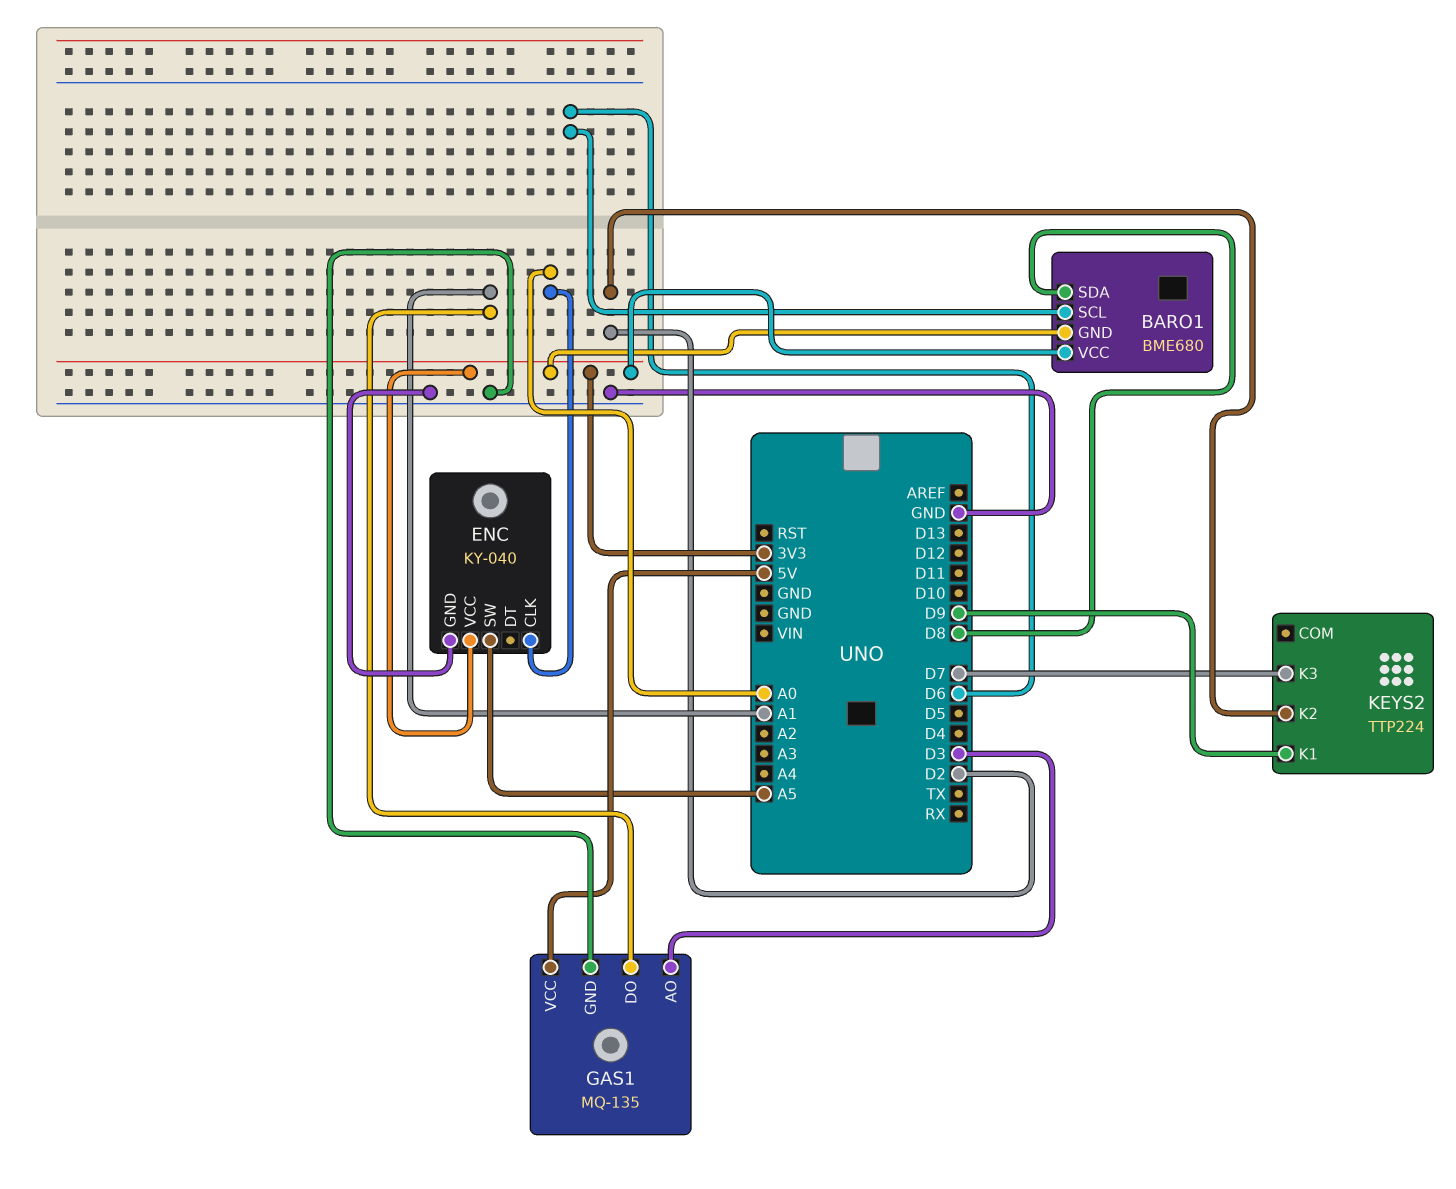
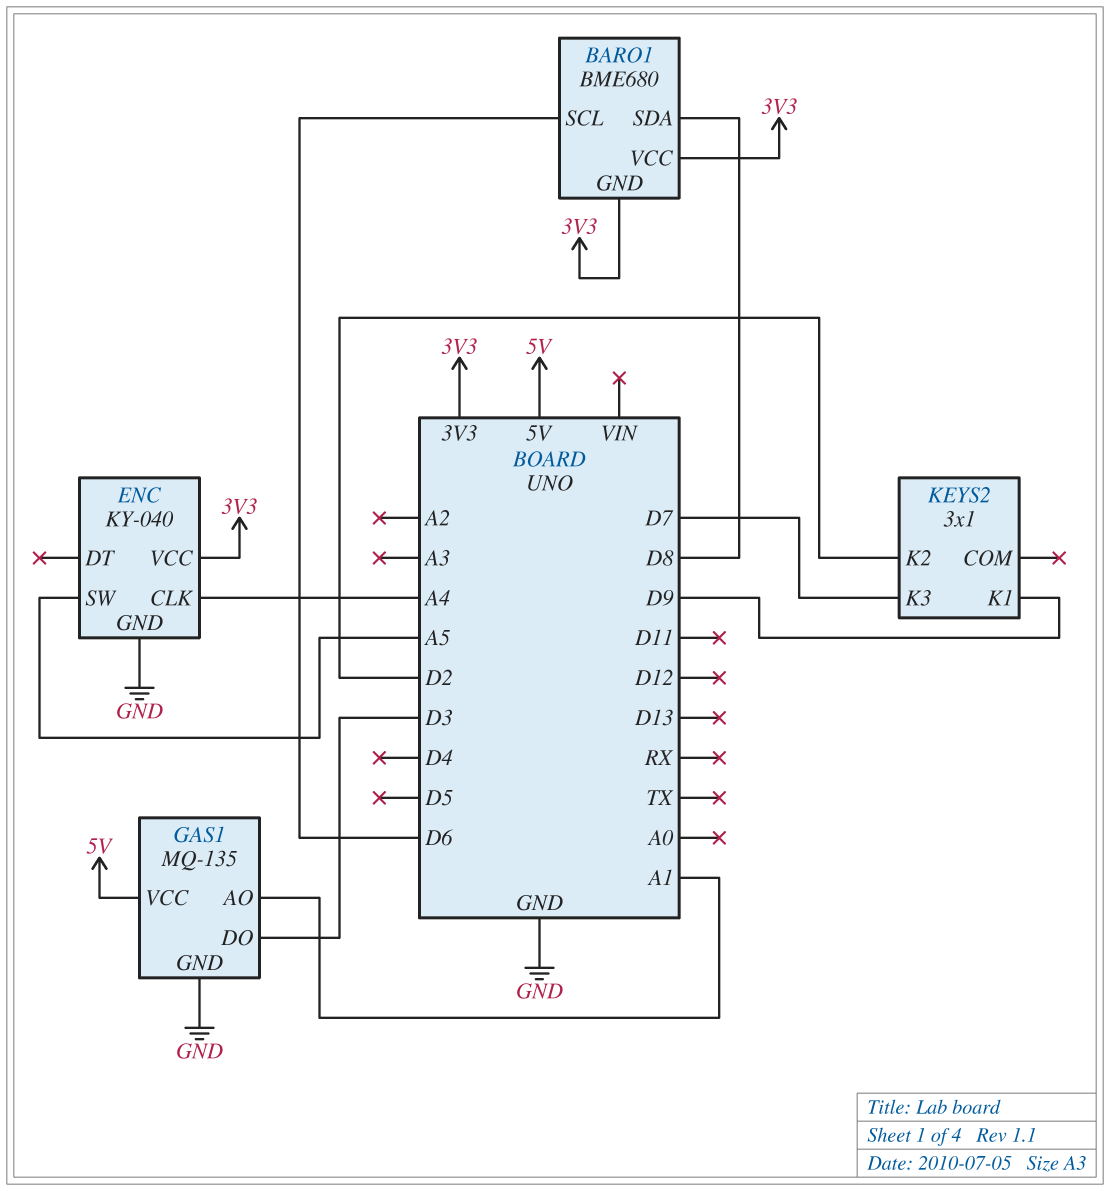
ENC pin CLK: A0 -> A4
GAS1 pin AO: D3 -> A1
GAS1 pin DO: A1 -> D3
KEYS2: TTP224 -> 3x1

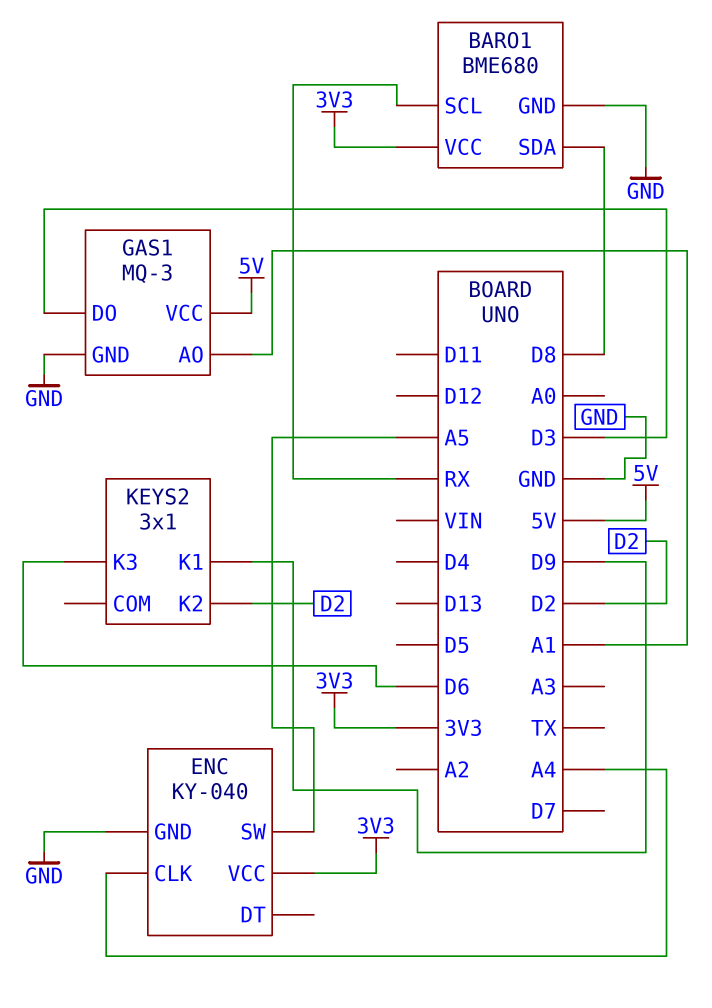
BARO1 pin GND: 3V3 -> GND
BARO1 pin SCL: D6 -> RX
GAS1: MQ-135 -> MQ-3
KEYS2 pin K3: D7 -> D6

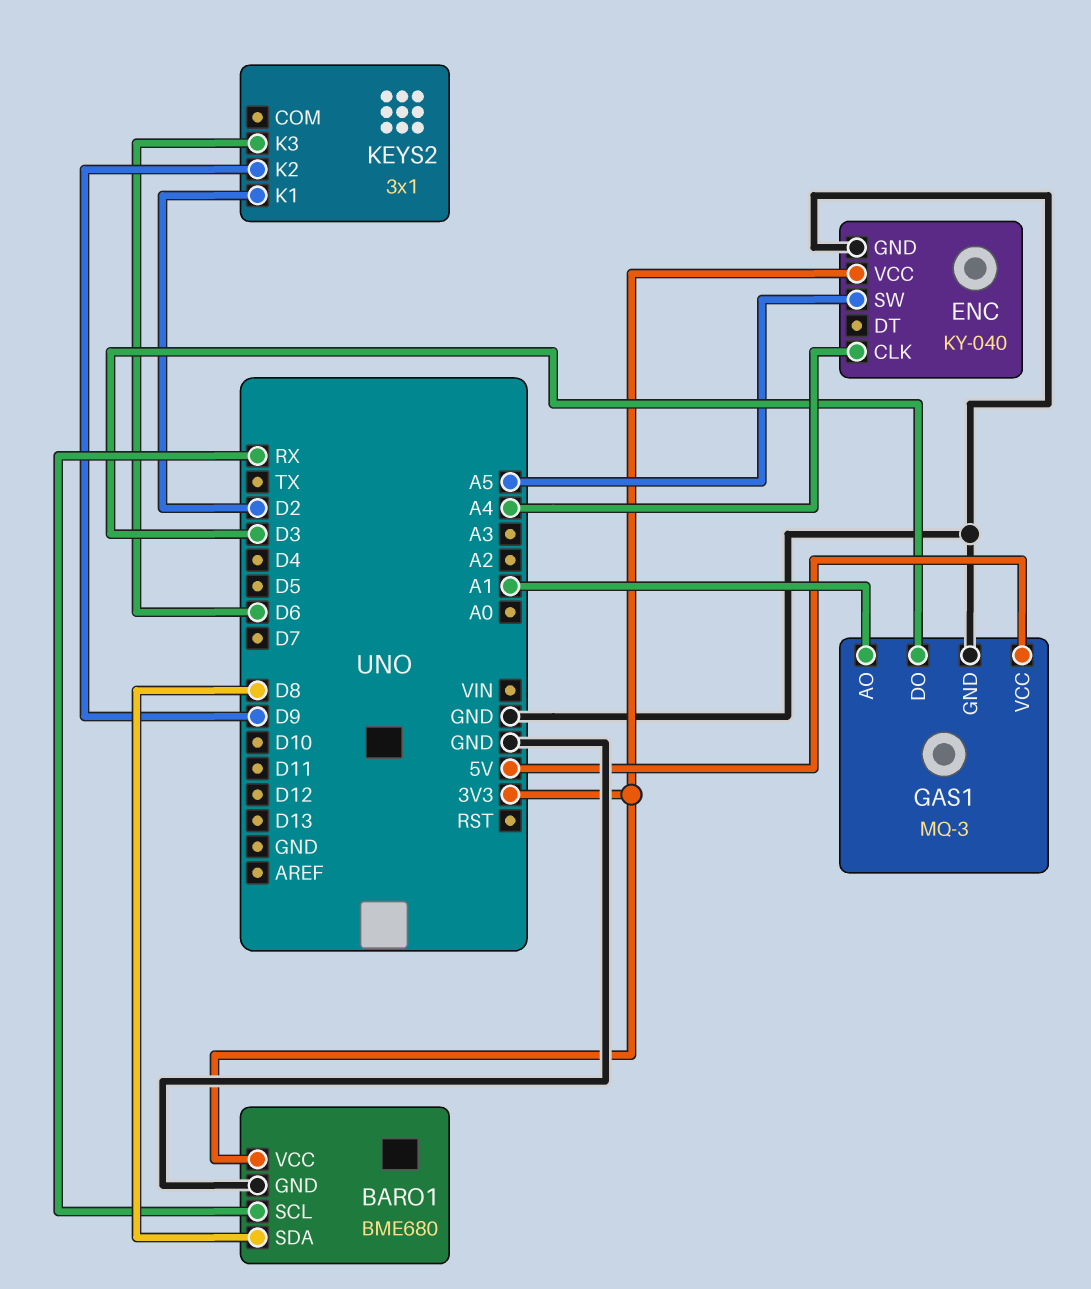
KEYS2 pin K1: D9 -> D2
KEYS2 pin K2: D2 -> D9

